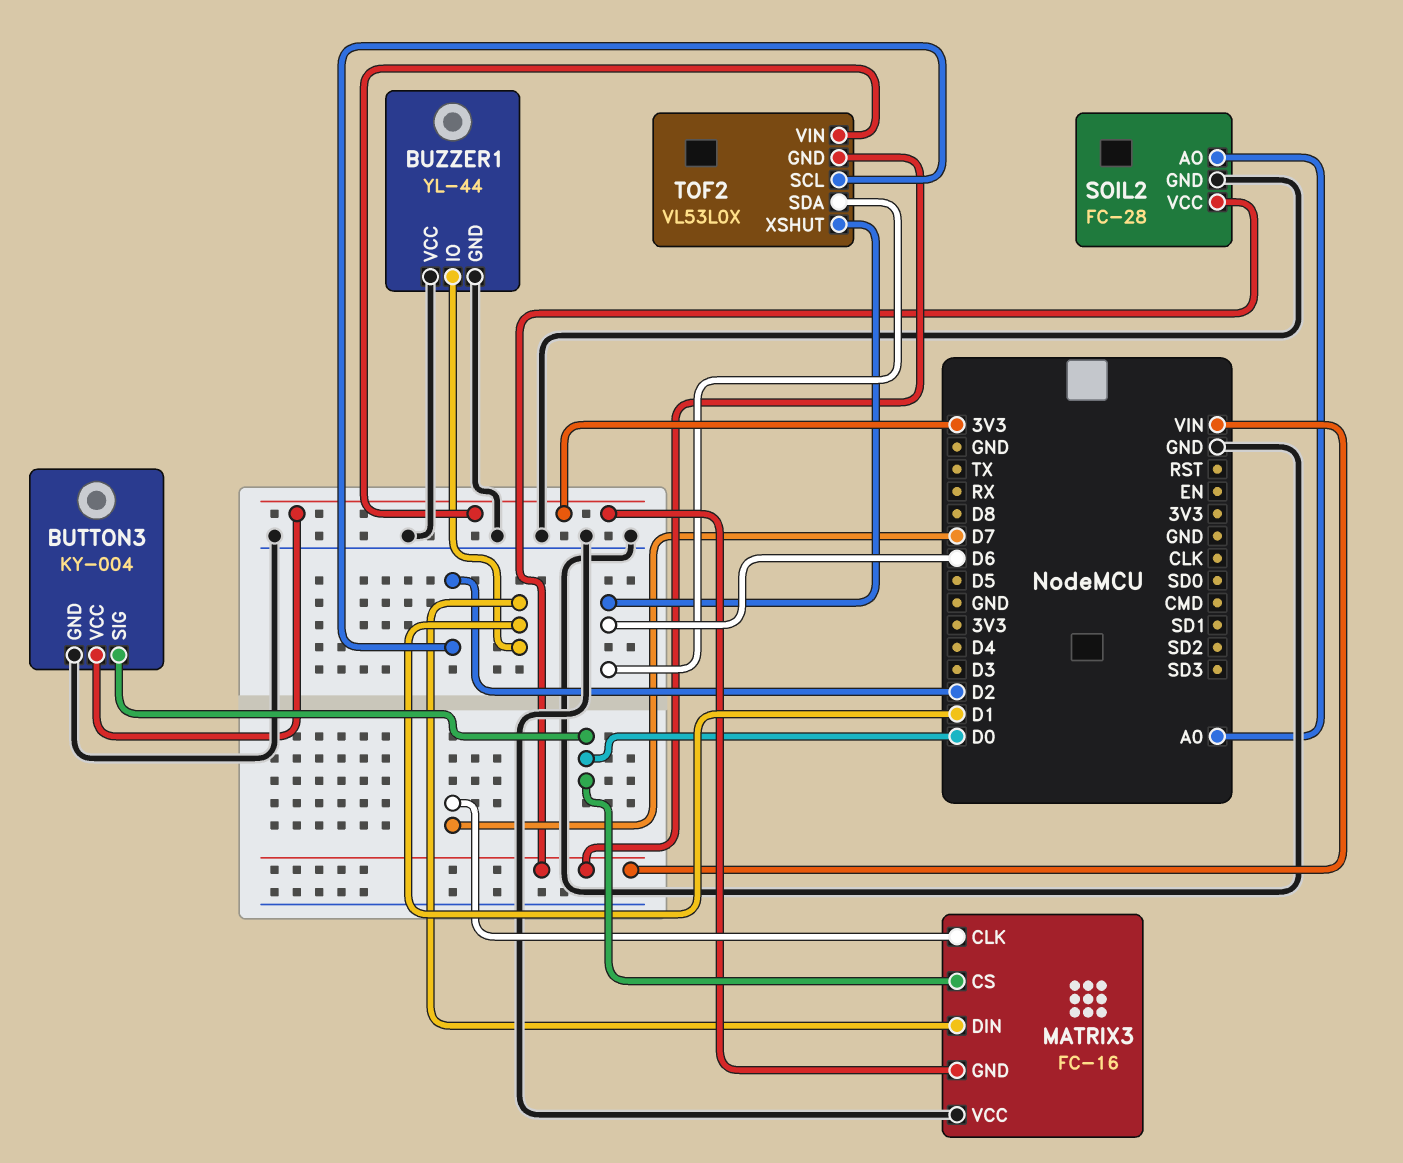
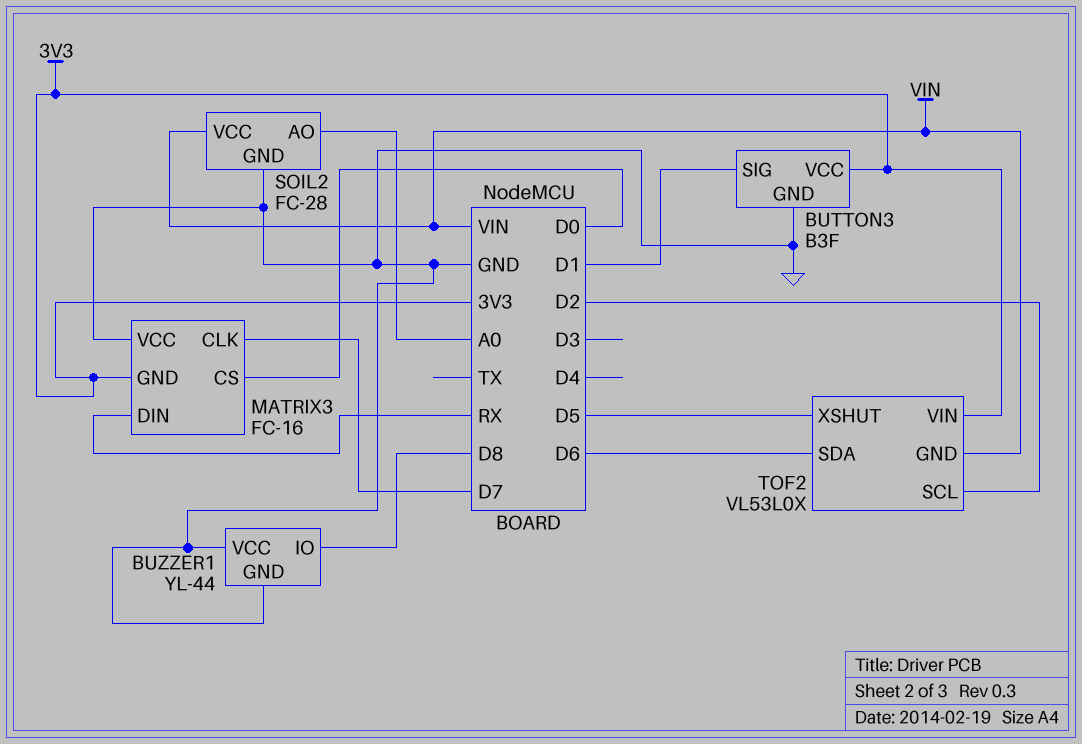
BUTTON3: KY-004 -> B3F
BUTTON3 pin SIG: D0 -> D1
BUZZER1 pin IO: D1 -> D8
MATRIX3 pin DIN: D1 -> RX
TOF2 pin XSHUT: D6 -> D5

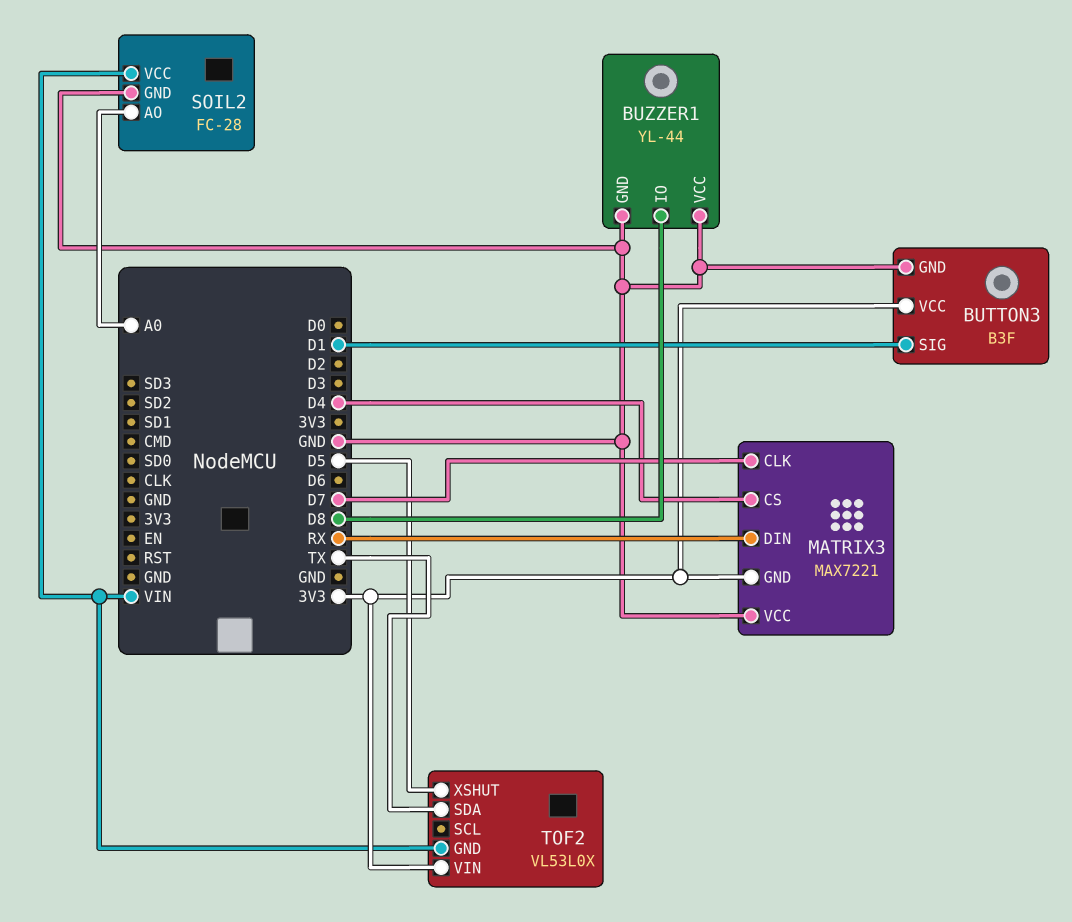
MATRIX3: FC-16 -> MAX7221
MATRIX3 pin CS: D0 -> D4
TOF2 pin SCL: D2 -> none
TOF2 pin SDA: D6 -> TX

